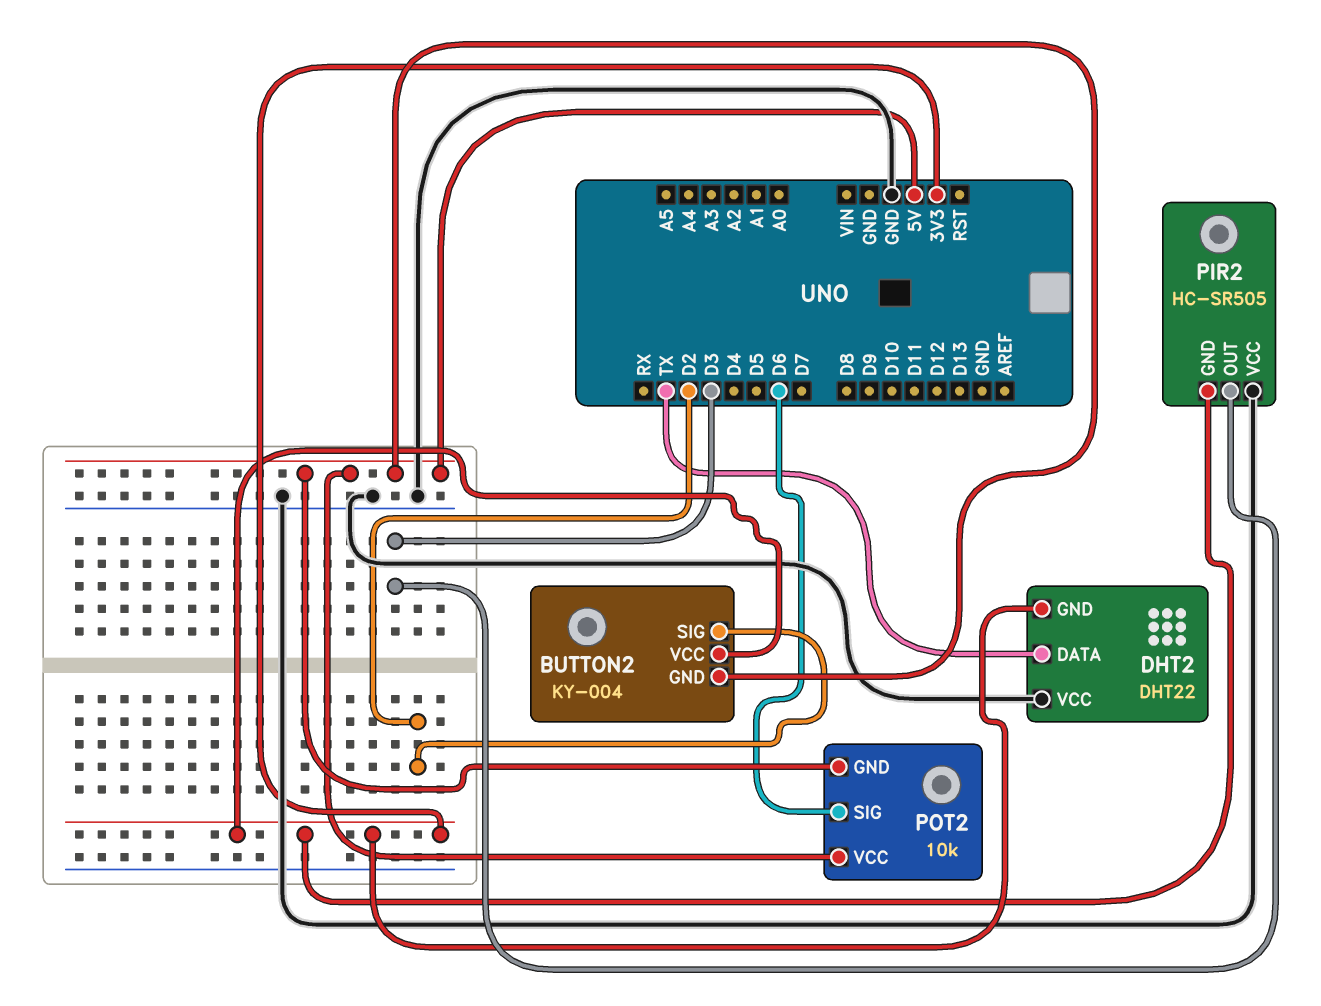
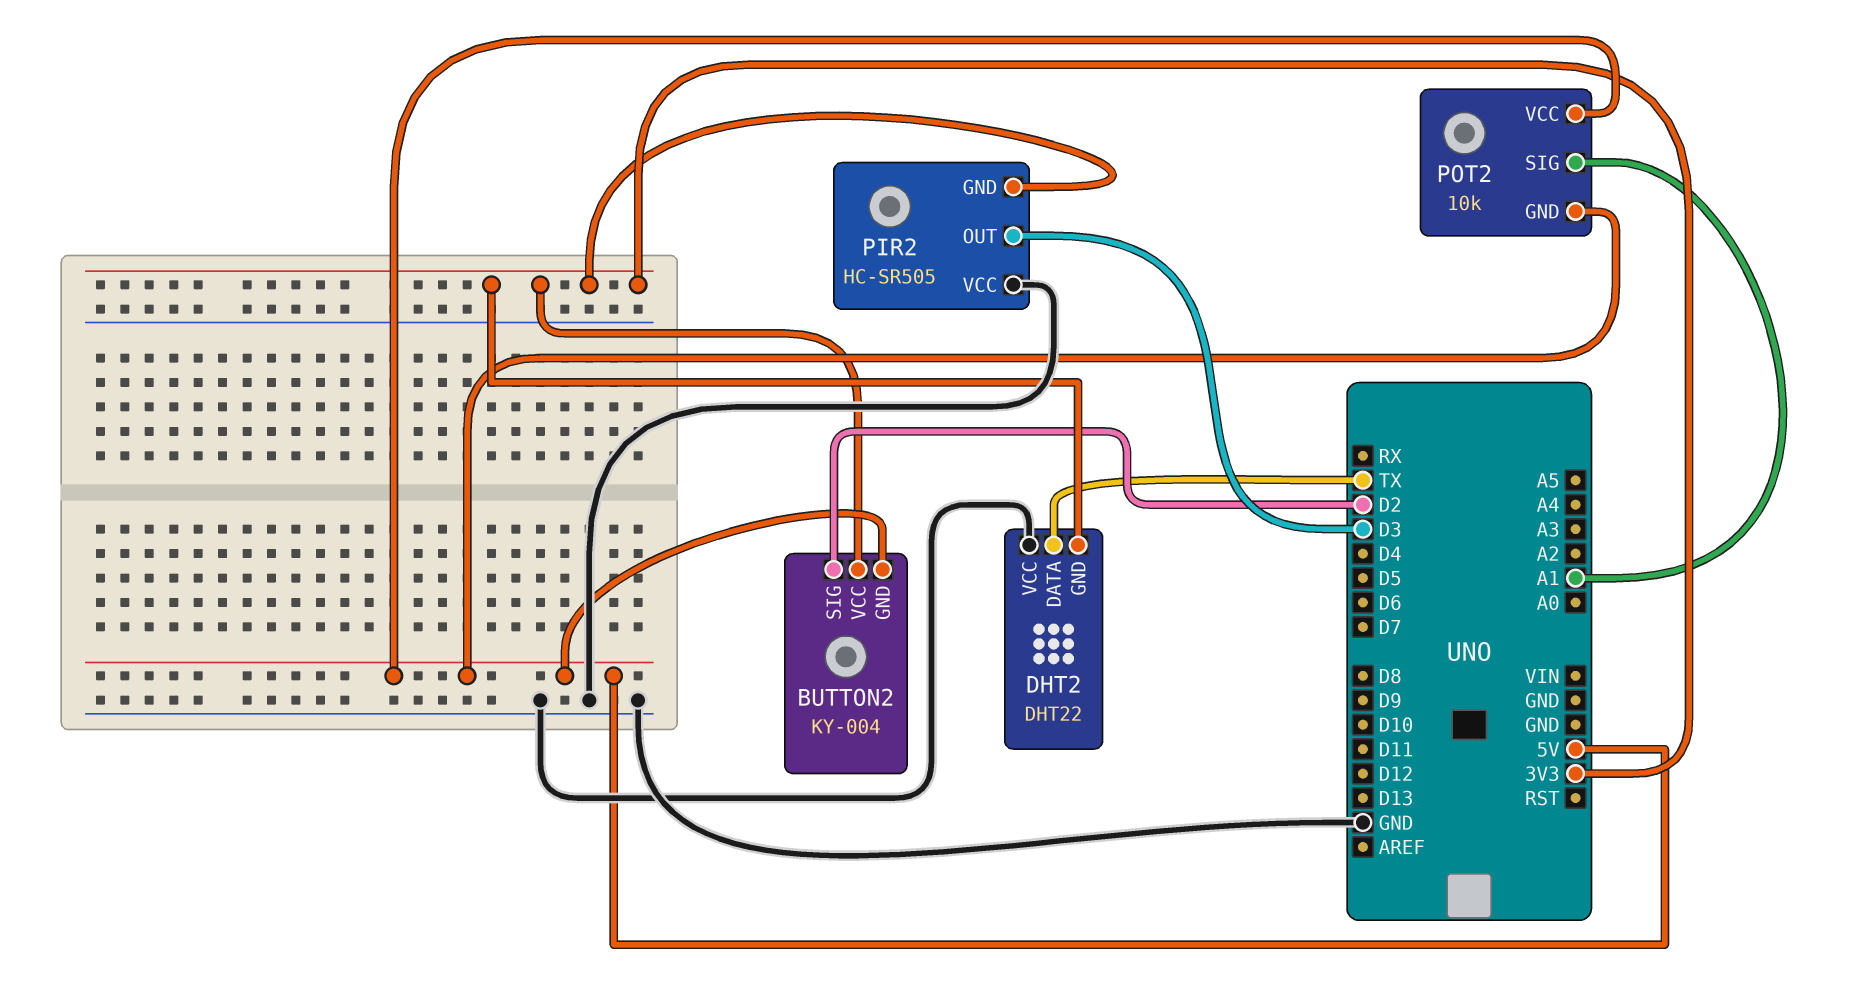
POT2 pin SIG: D6 -> A1

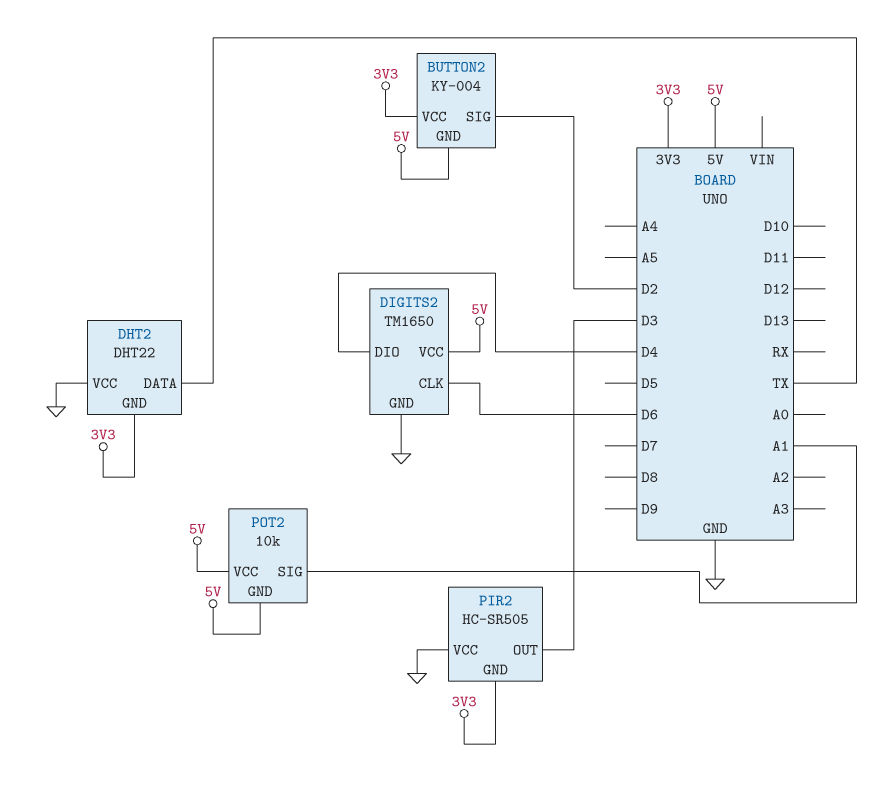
DIGITS2: none -> TM1650
DIGITS2 pin CLK: none -> D6
DIGITS2 pin DIO: none -> D4
DIGITS2 pin GND: none -> GND
DIGITS2 pin VCC: none -> 5V

